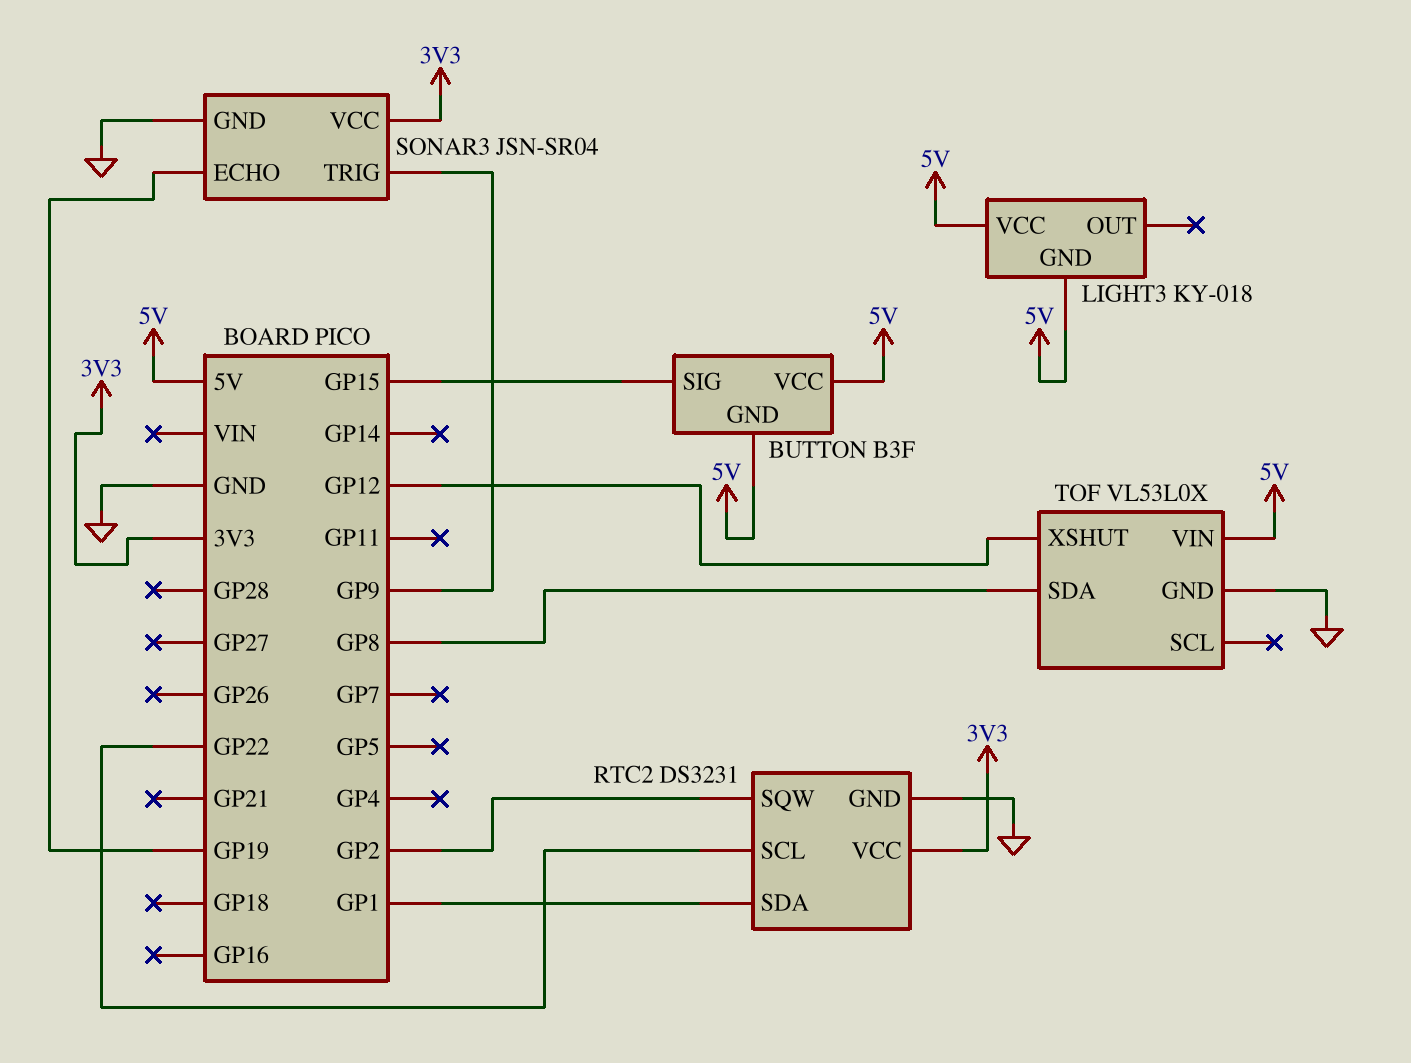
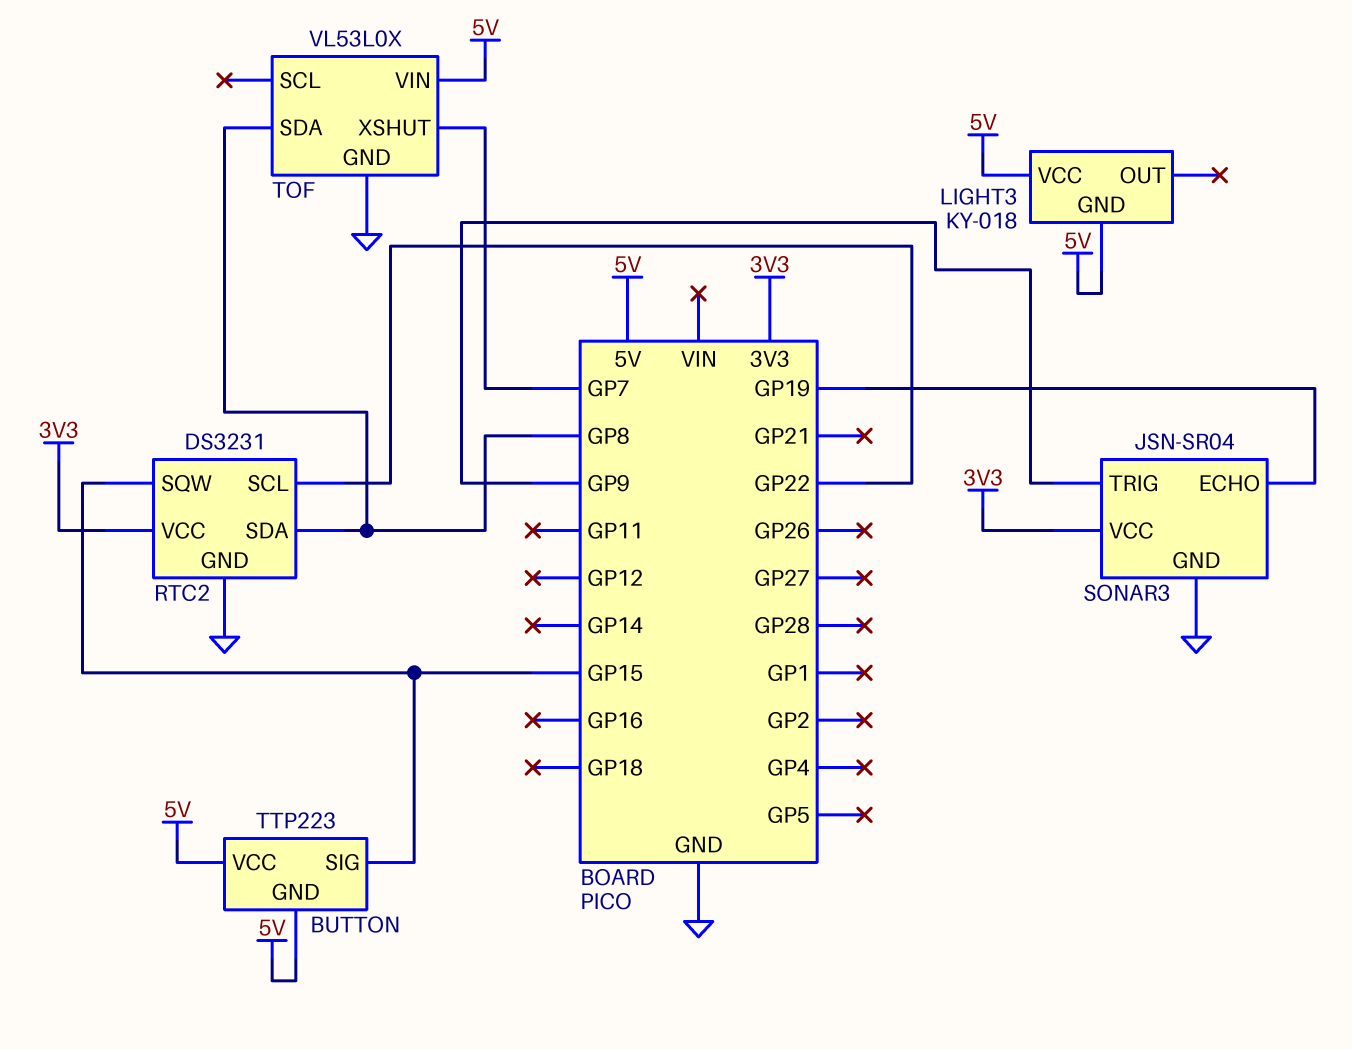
BUTTON: B3F -> TTP223
RTC2 pin SDA: GP1 -> GP8
RTC2 pin SQW: GP2 -> GP15
TOF pin XSHUT: GP12 -> GP7

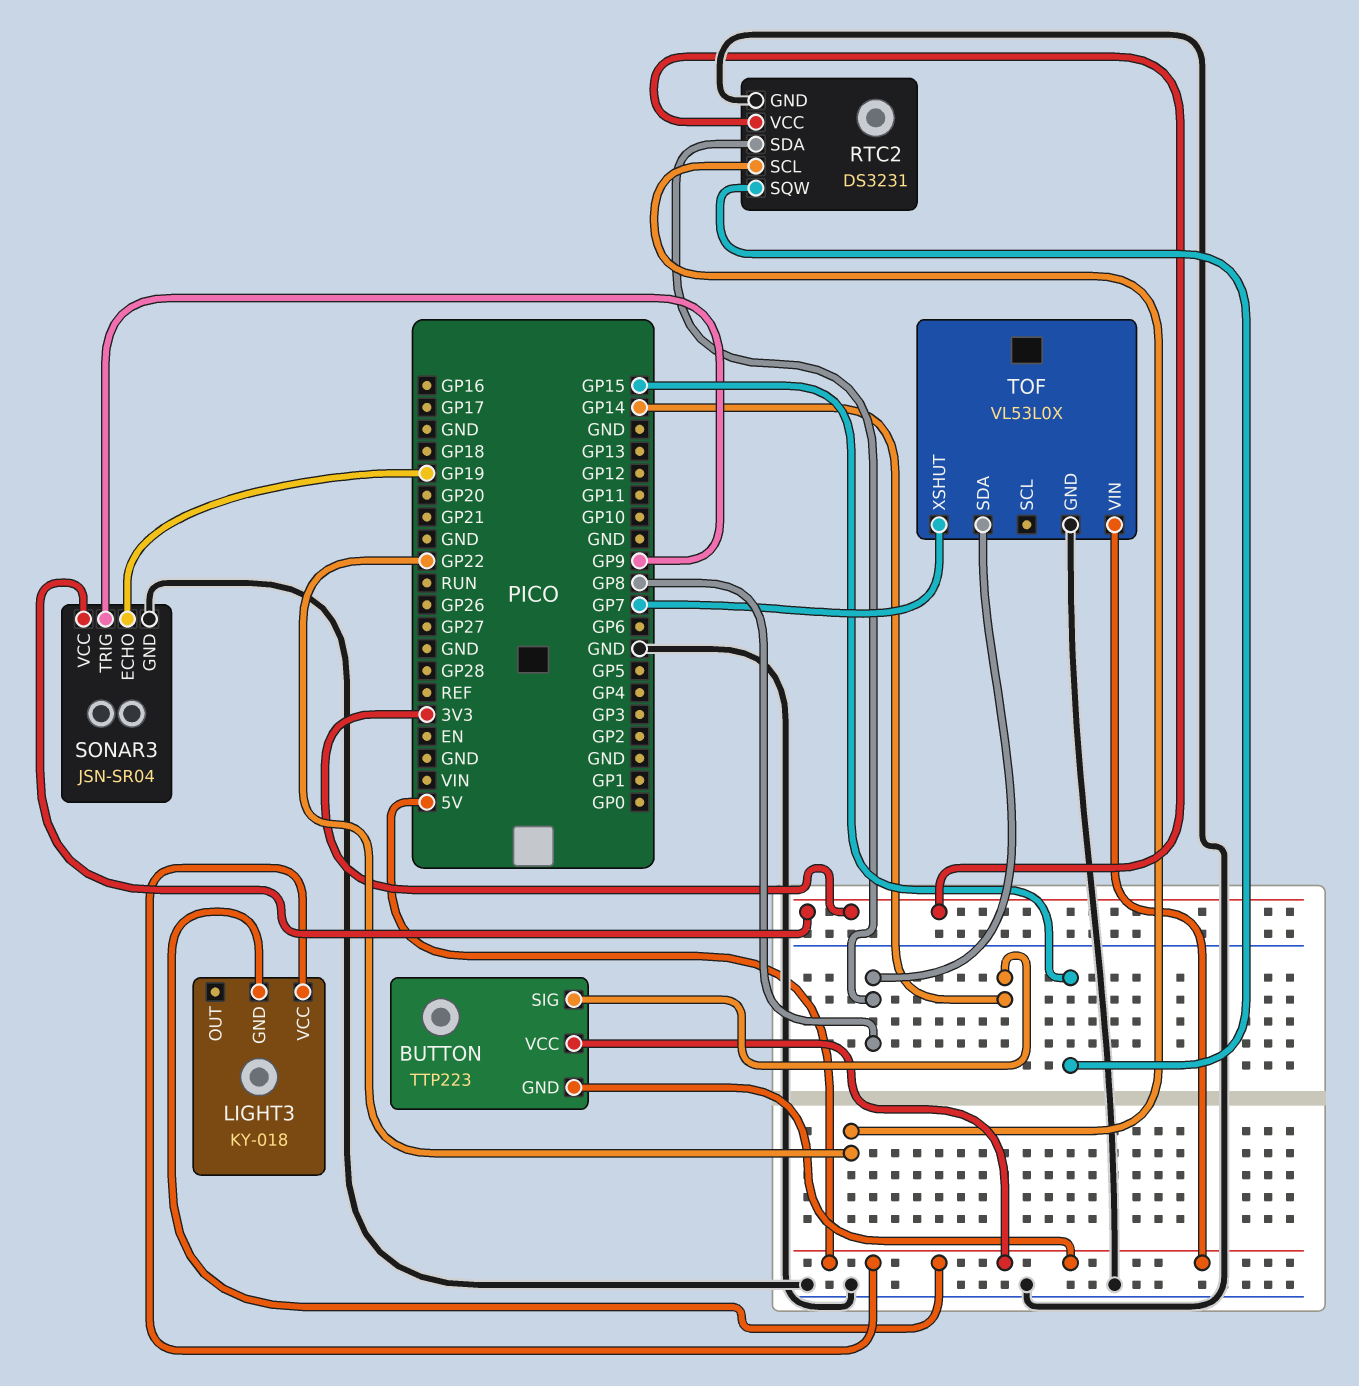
BUTTON pin SIG: GP15 -> GP14

